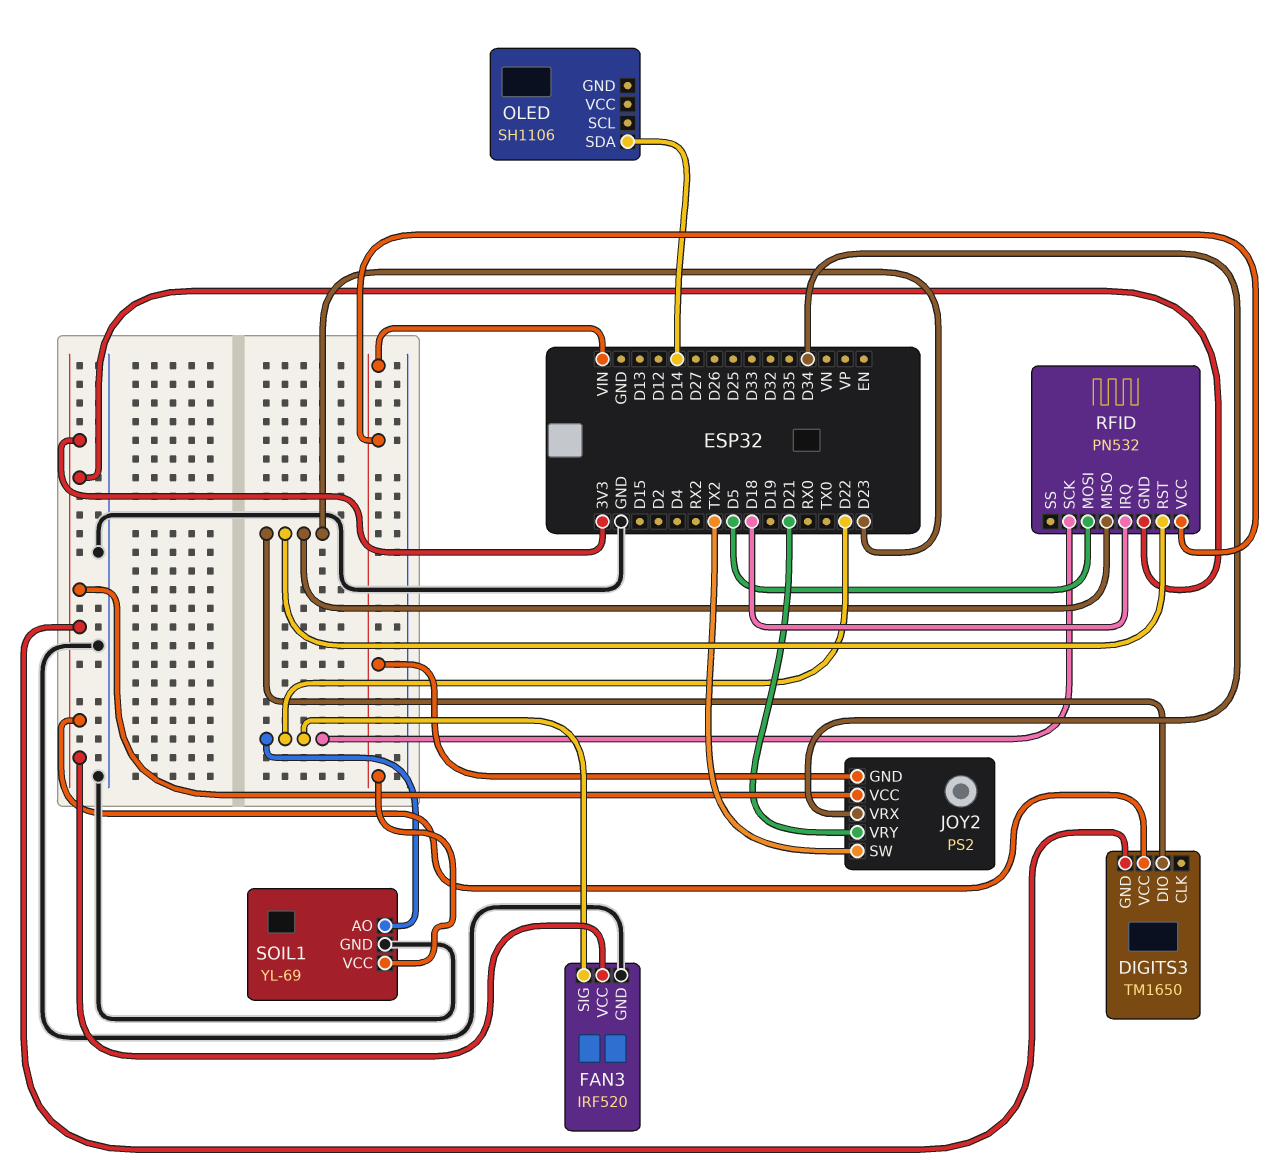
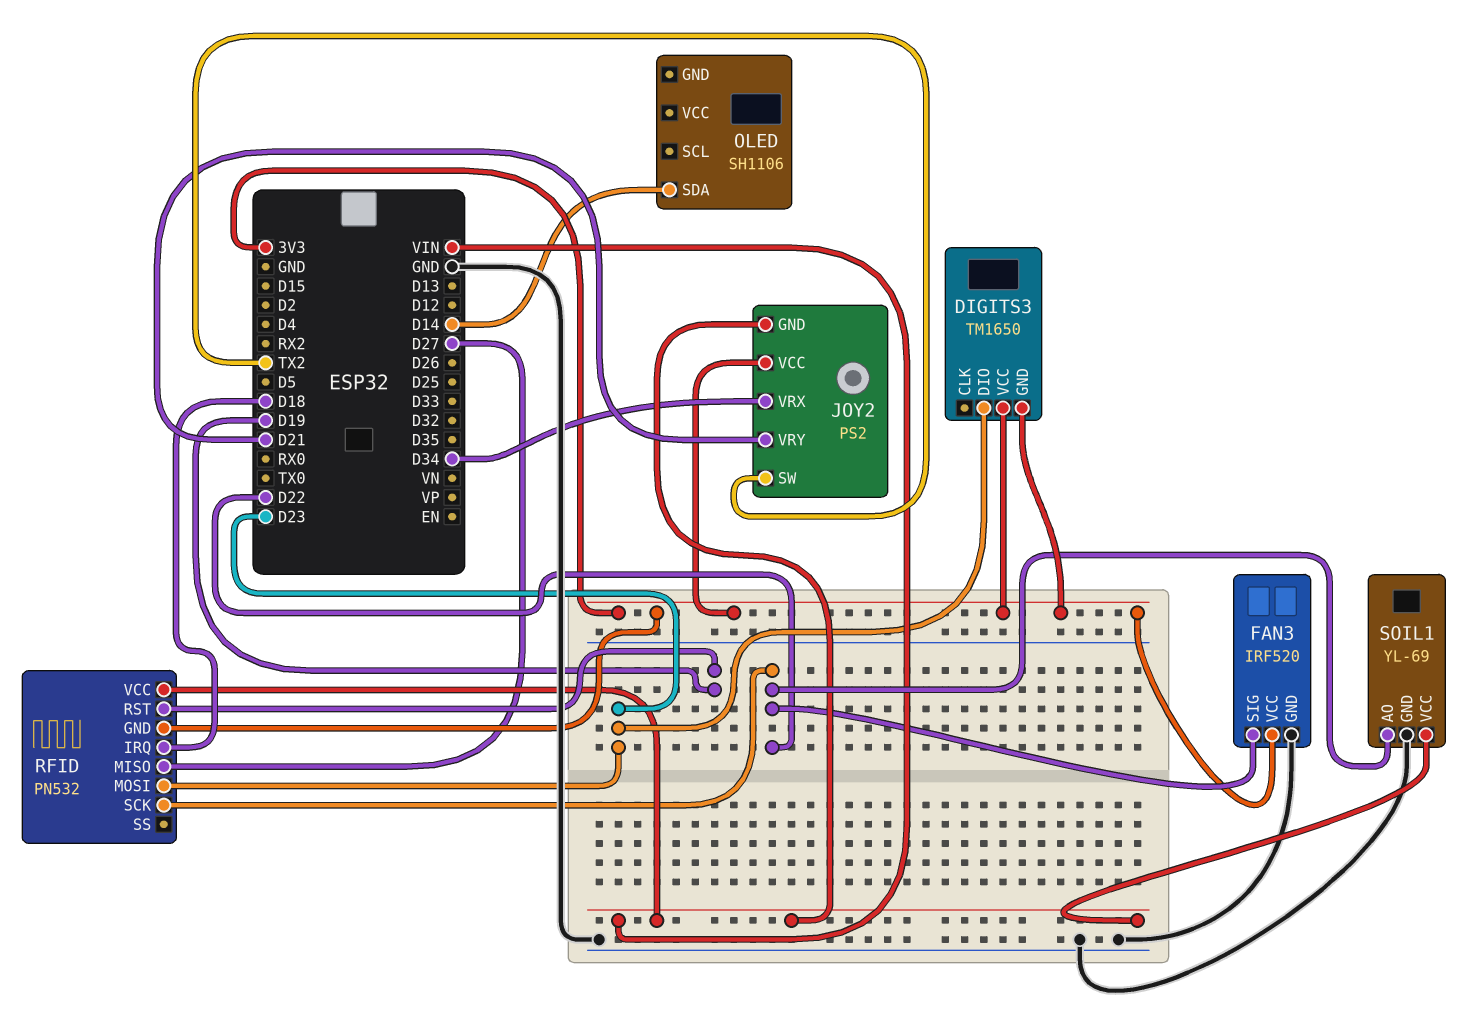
RFID pin MISO: D23 -> D27
RFID pin MOSI: D5 -> D23
RFID pin RST: D23 -> D19

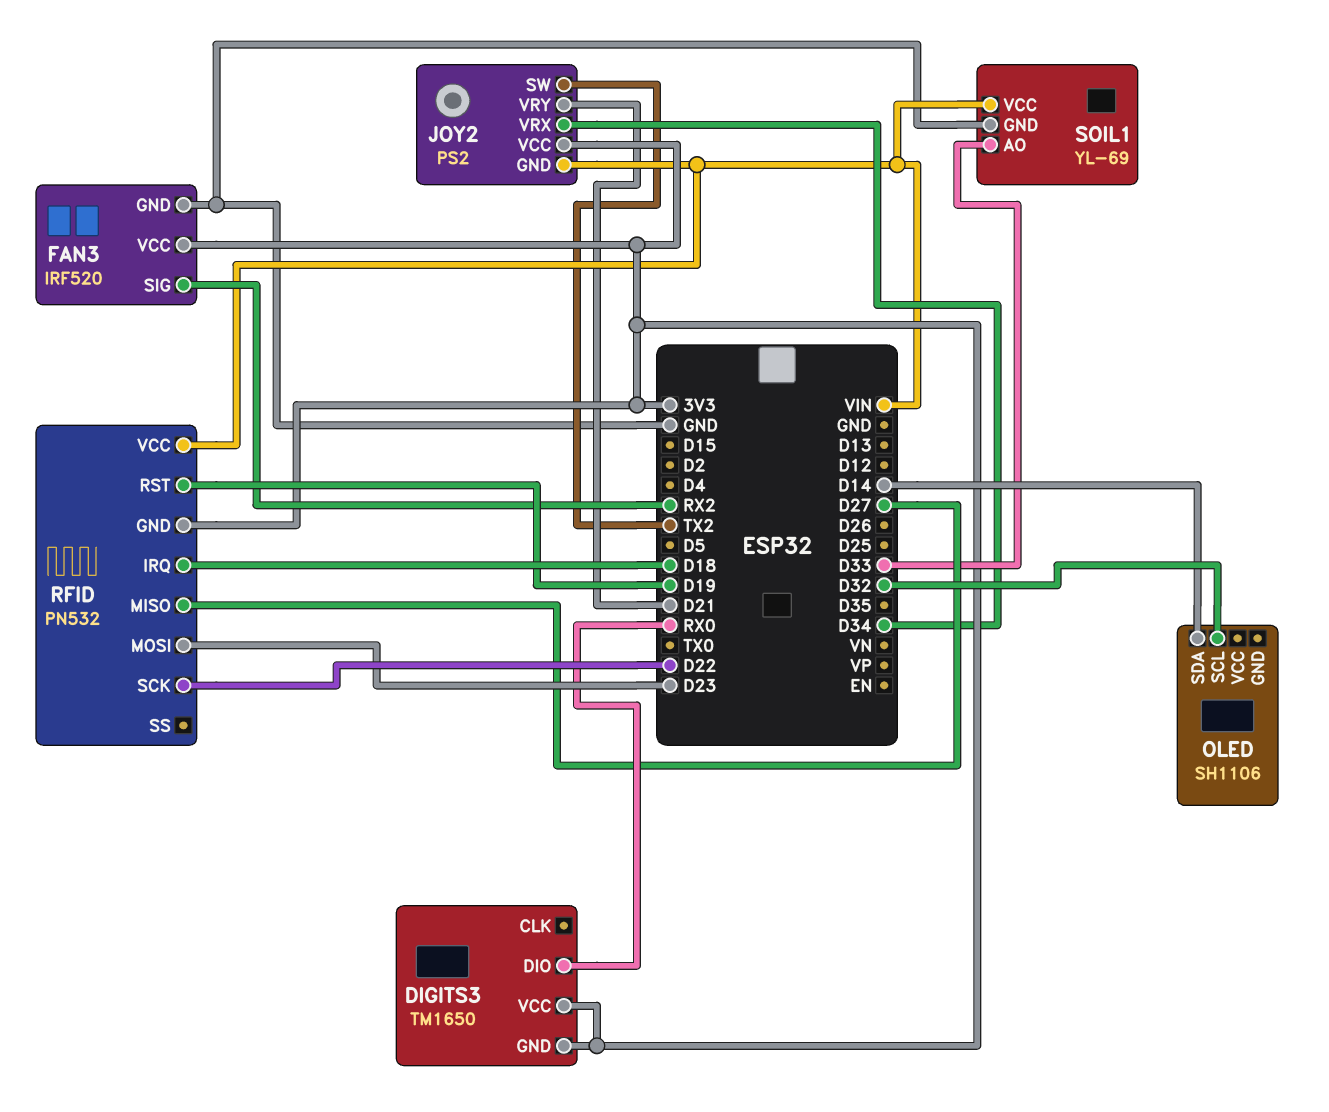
DIGITS3 pin DIO: D23 -> RX0
FAN3 pin SIG: D22 -> RX2
OLED pin SCL: none -> D32
SOIL1 pin AO: D22 -> D33

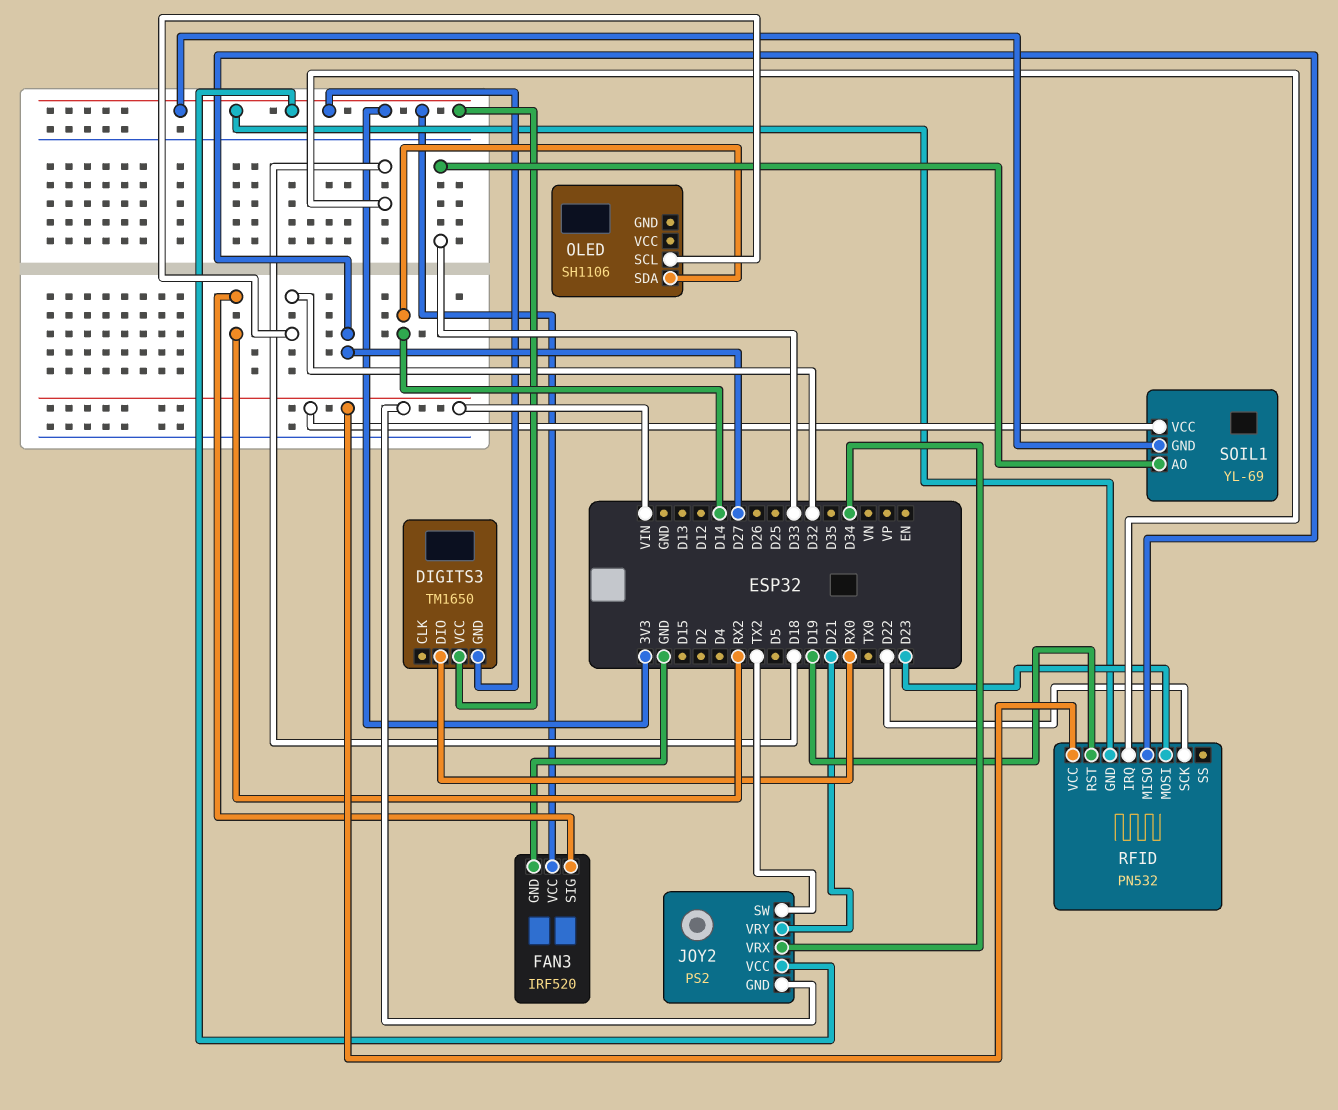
SOIL1 pin GND: GND -> 3V3

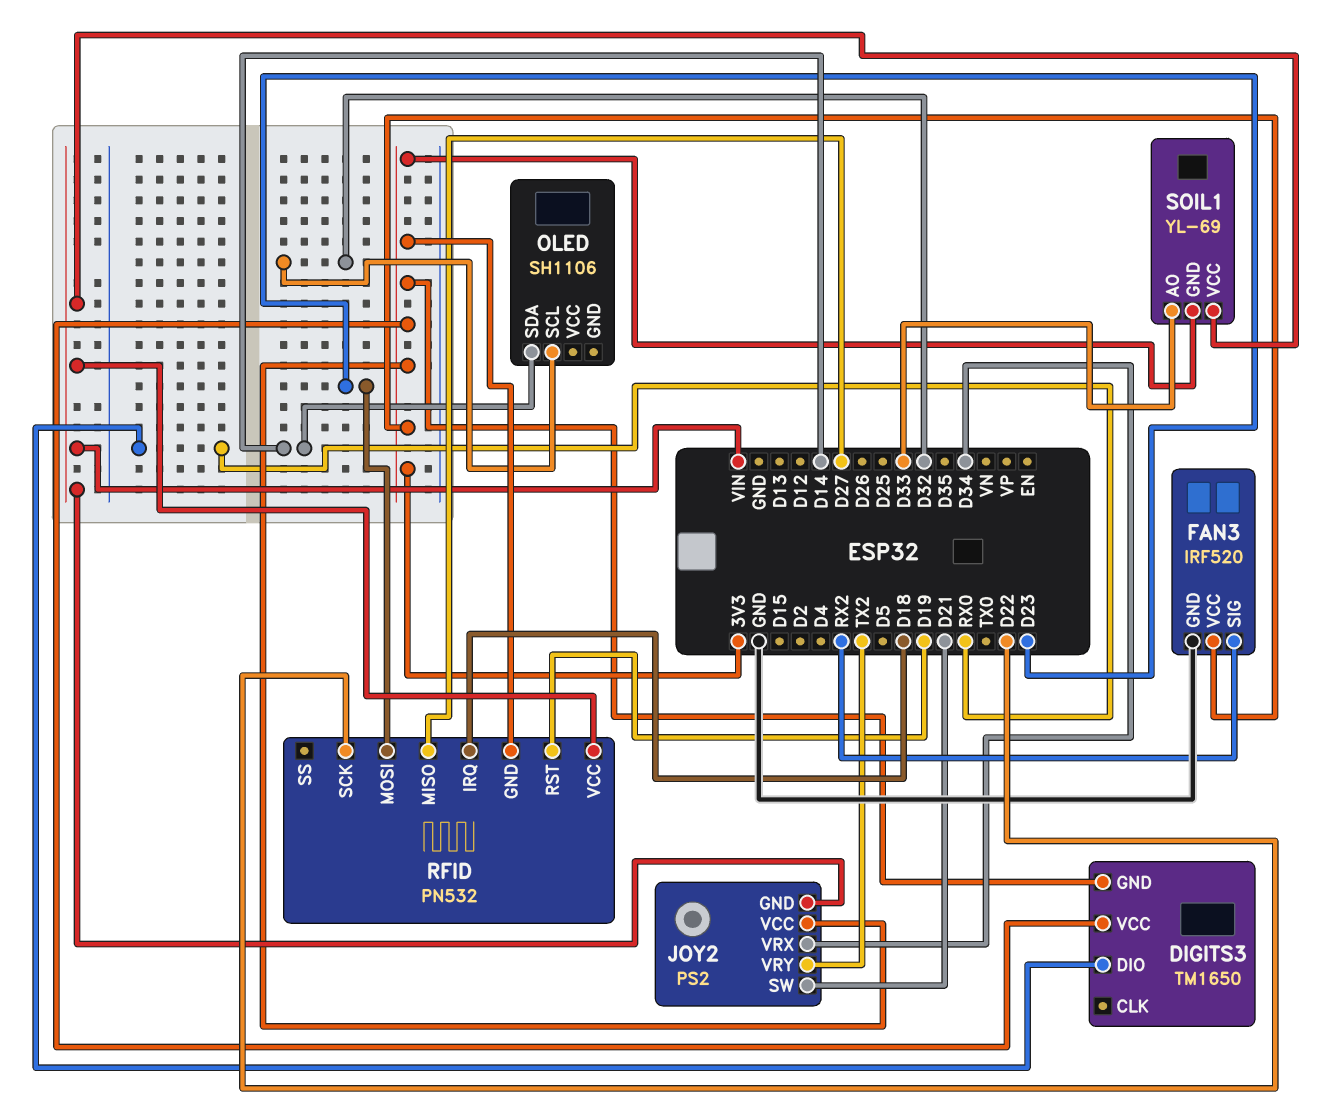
JOY2 pin SW: TX2 -> D21
JOY2 pin VRY: D21 -> TX2

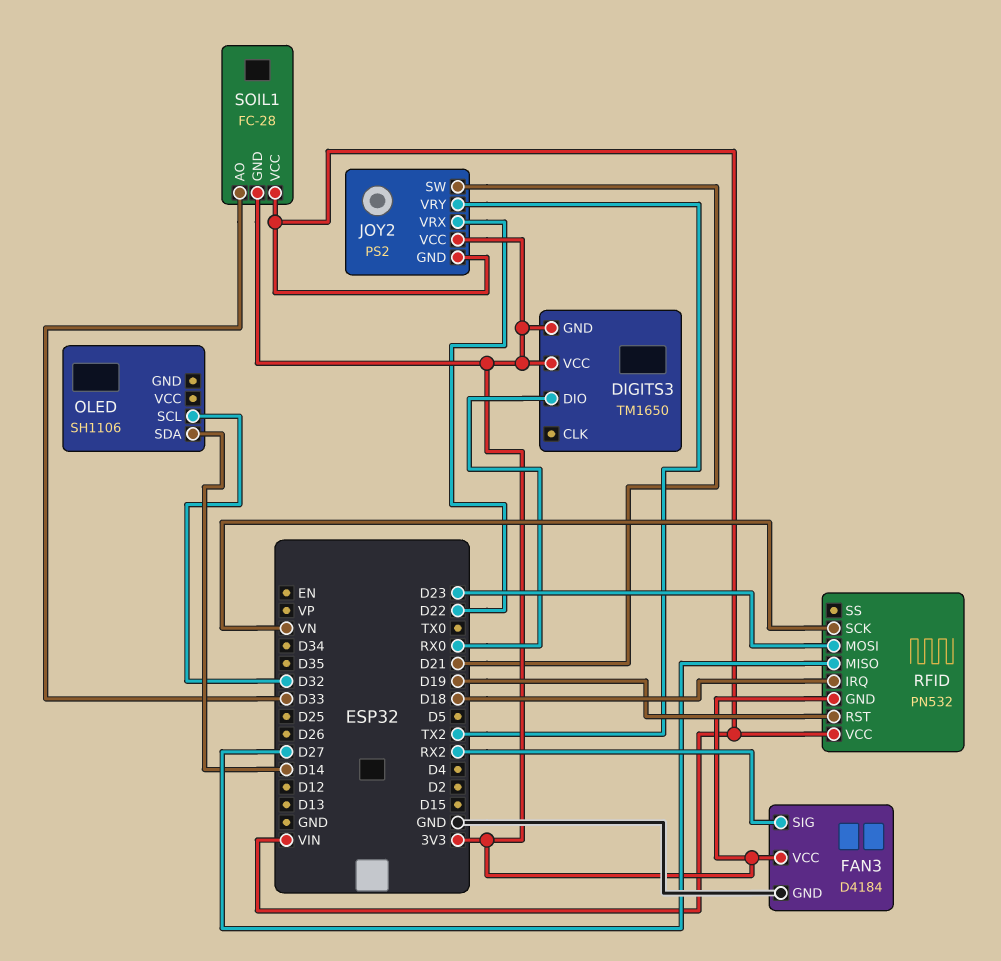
FAN3: IRF520 -> D4184
JOY2 pin VRX: D34 -> D22
RFID pin SCK: D22 -> VN
SOIL1: YL-69 -> FC-28

